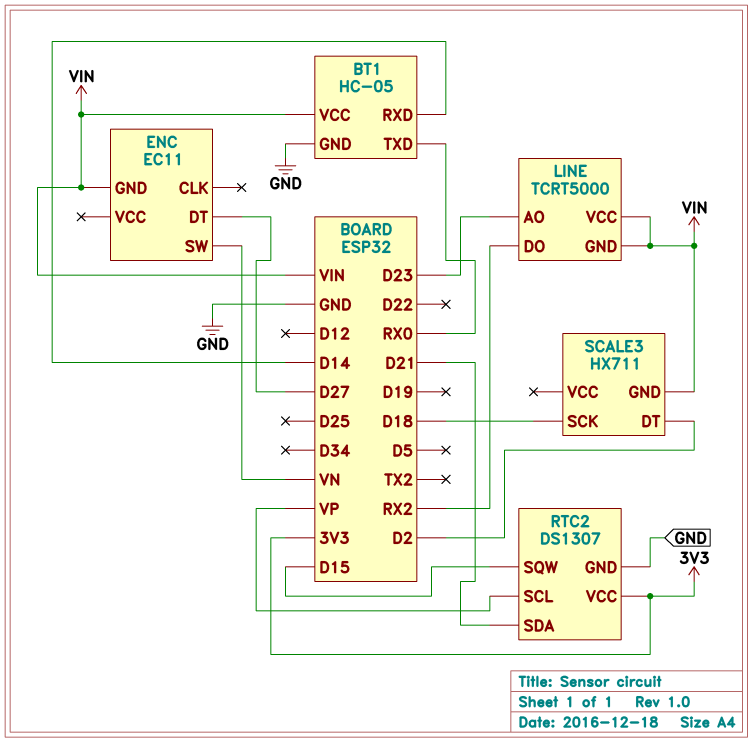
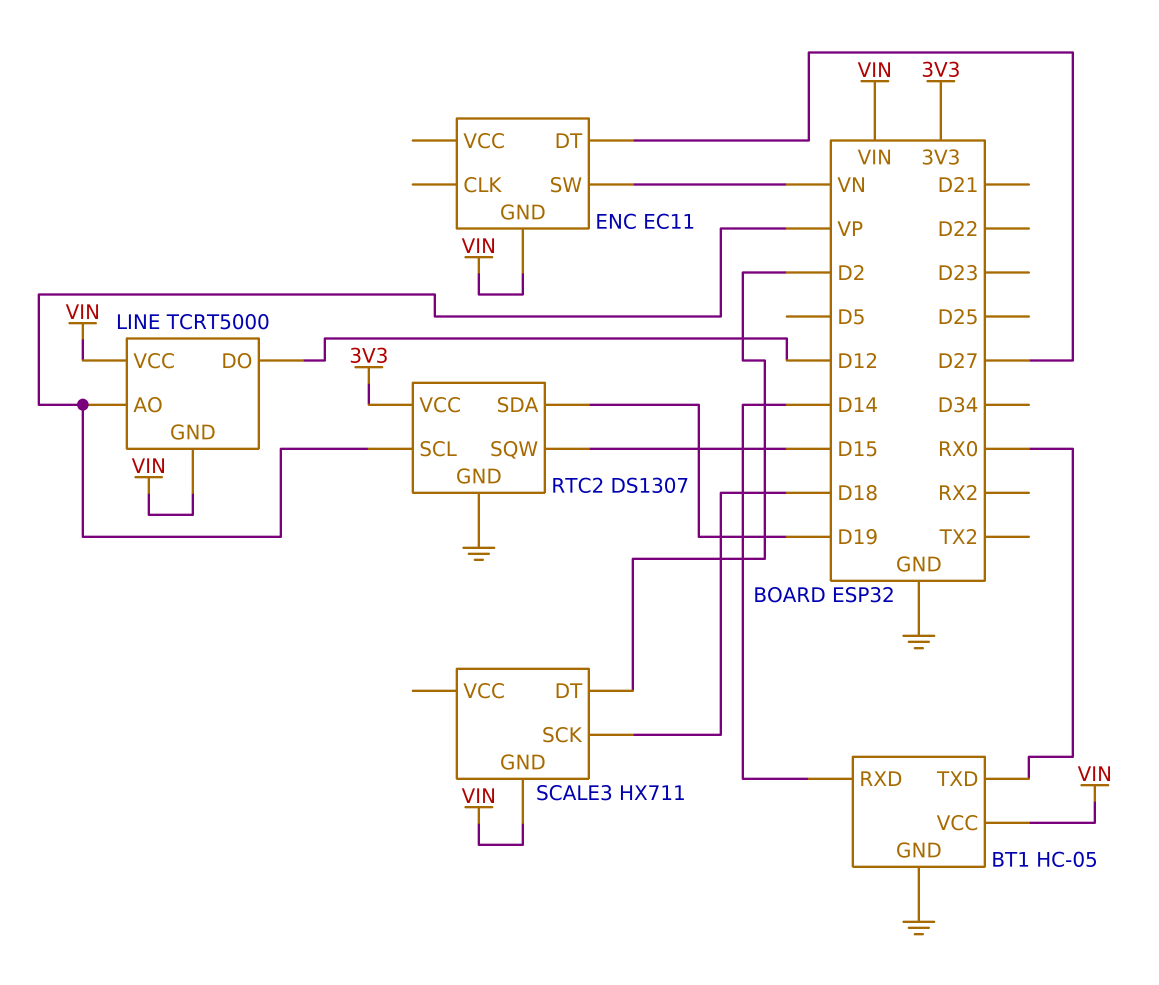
LINE pin AO: D23 -> VP
LINE pin DO: RX2 -> D12
RTC2 pin SDA: D21 -> D19

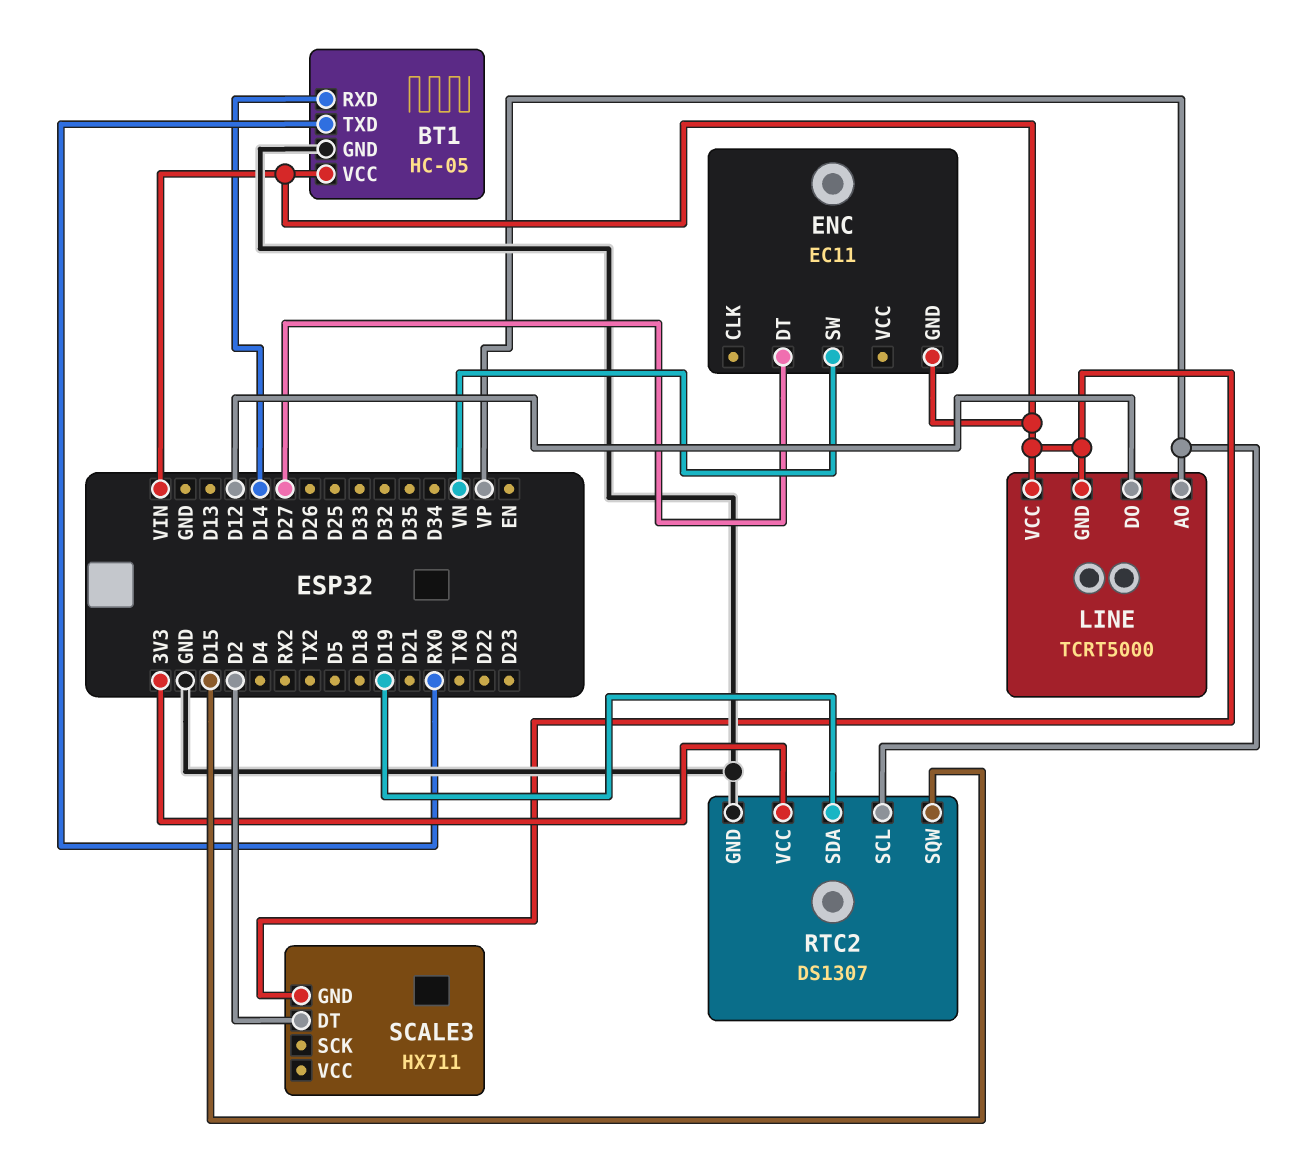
SCALE3 pin SCK: D18 -> none

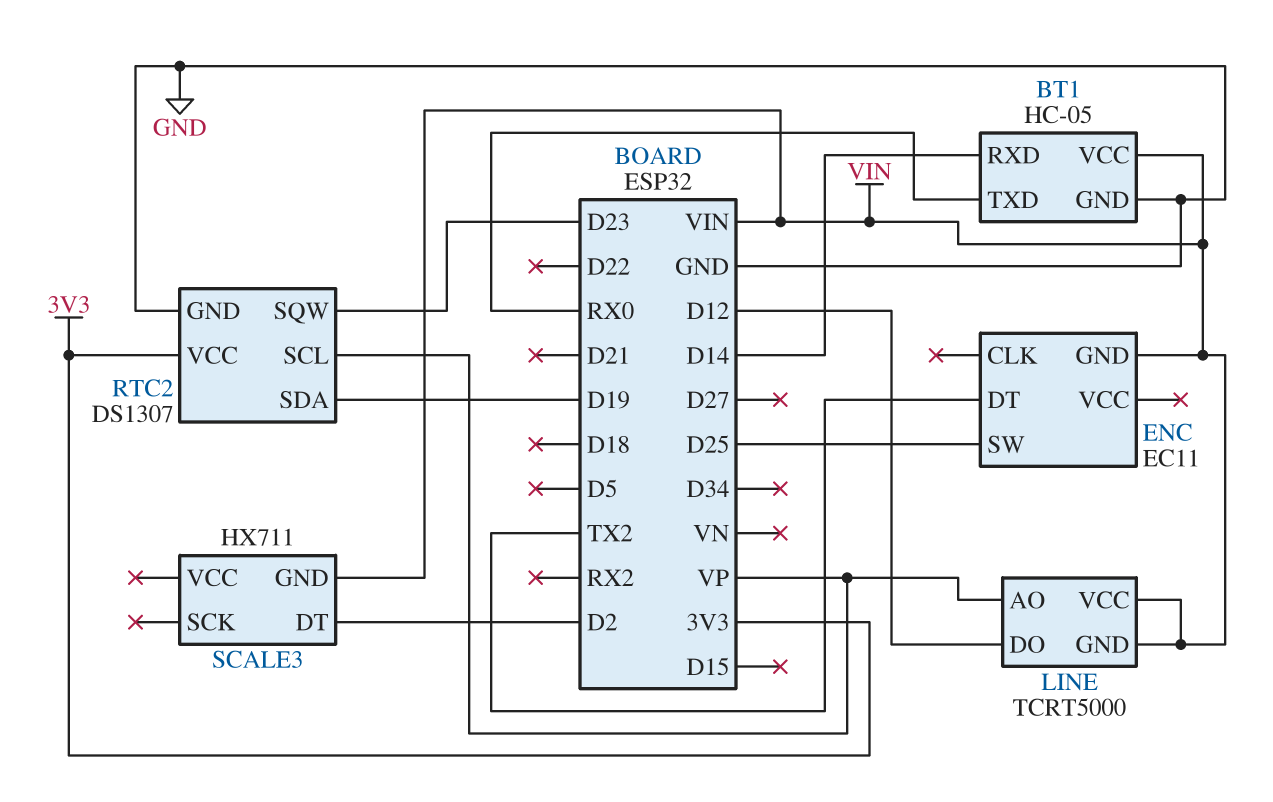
ENC pin DT: D27 -> TX2
ENC pin SW: VN -> D25
RTC2 pin SQW: D15 -> D23

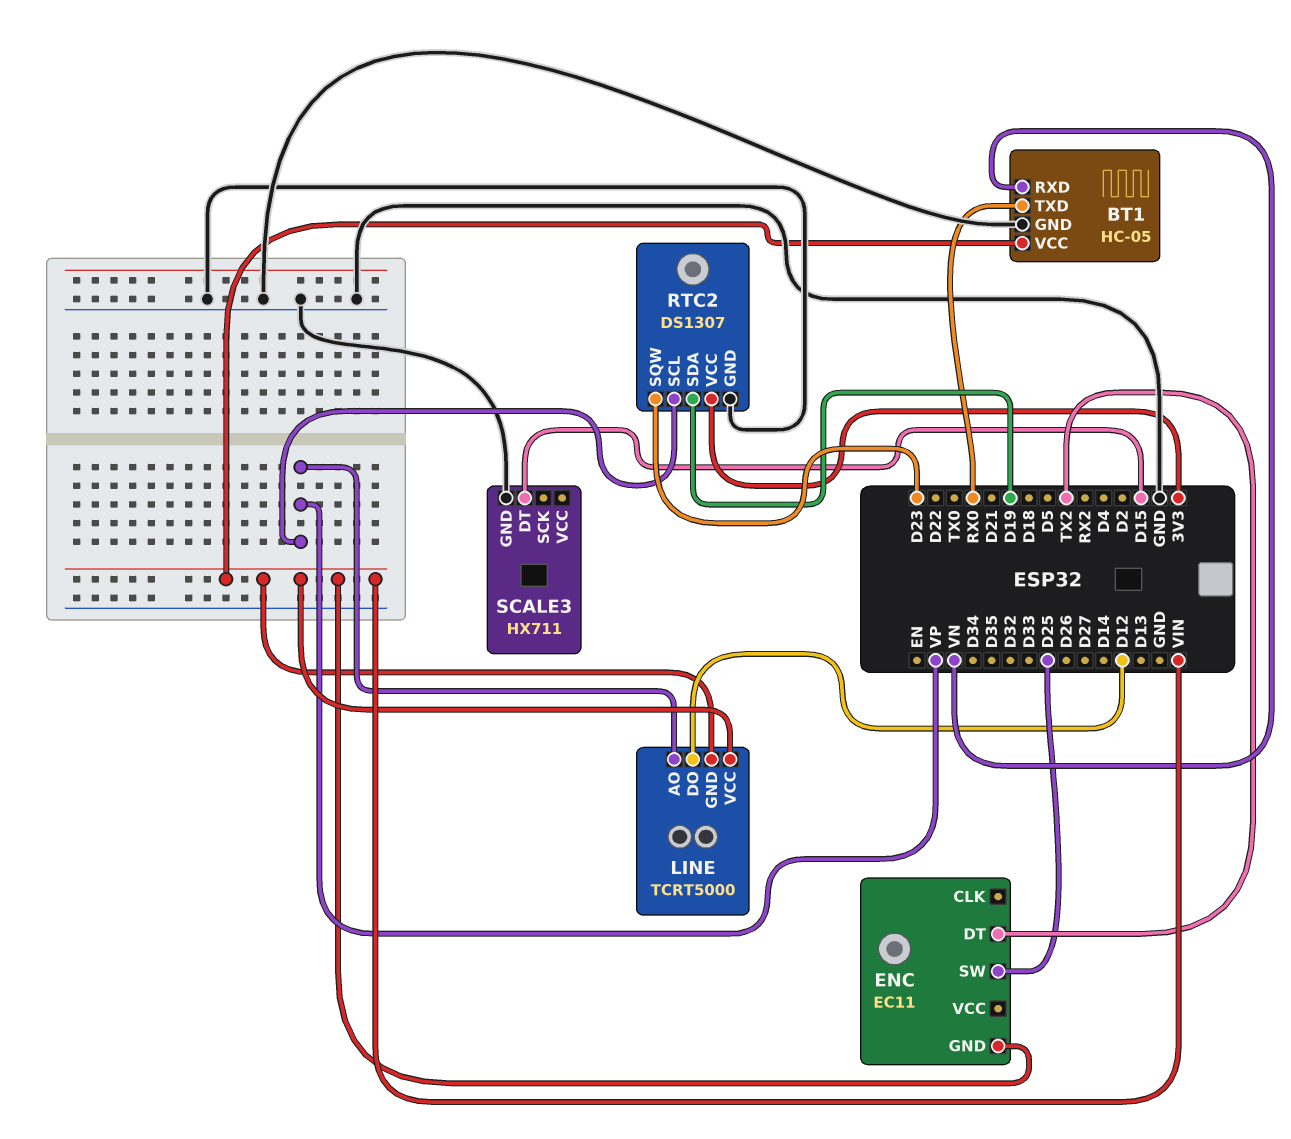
BT1 pin RXD: D14 -> VN
SCALE3 pin DT: D2 -> D15
SCALE3 pin GND: VIN -> GND

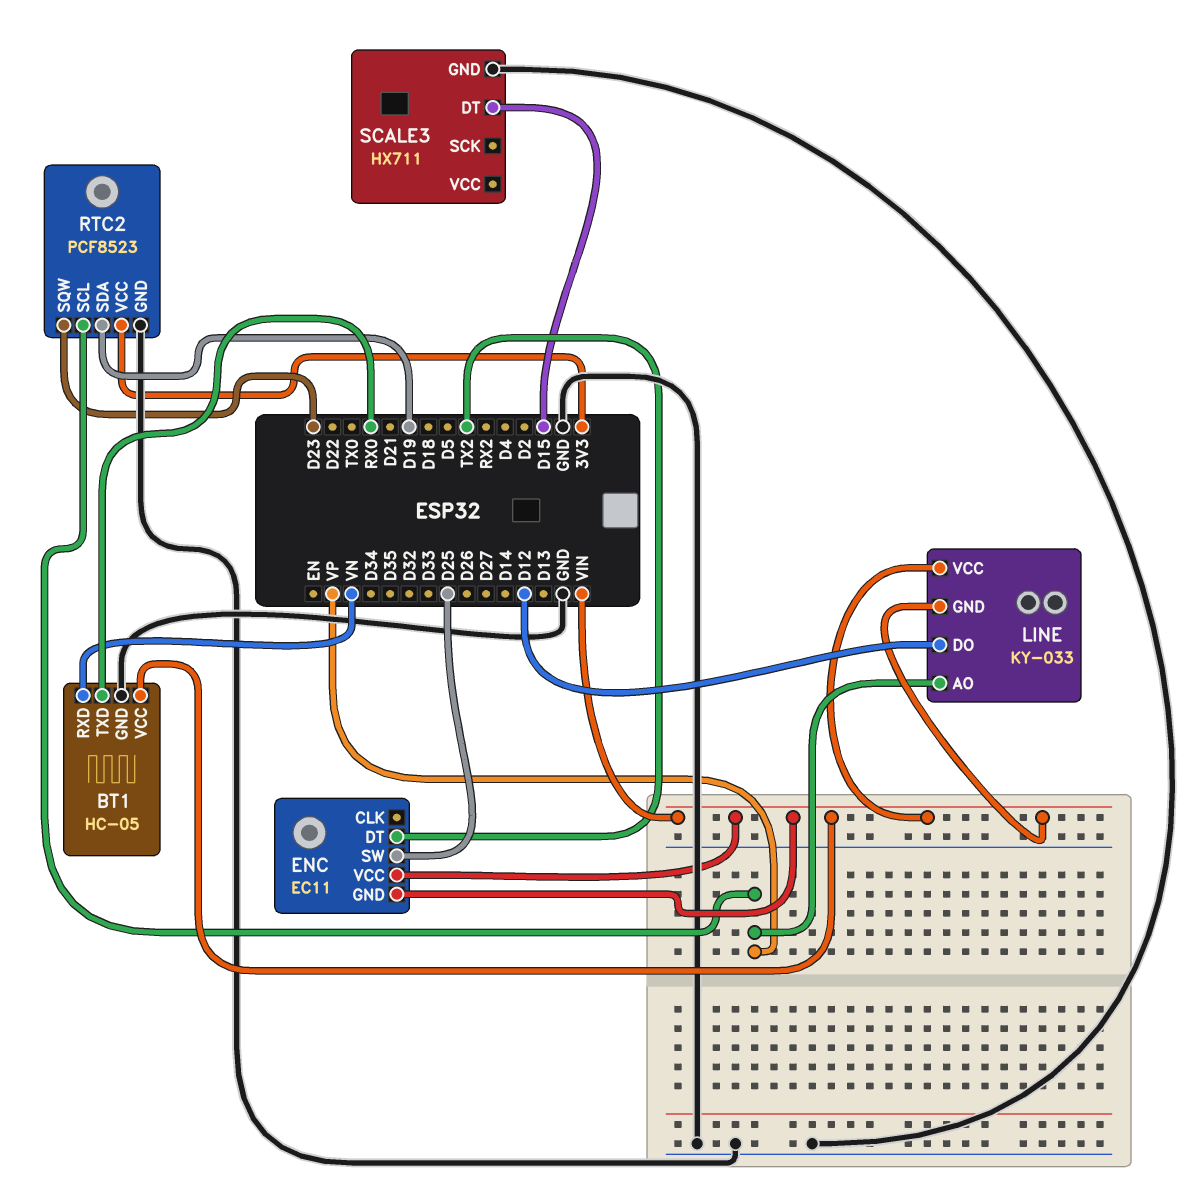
ENC pin VCC: none -> VIN
LINE: TCRT5000 -> KY-033
RTC2: DS1307 -> PCF8523

